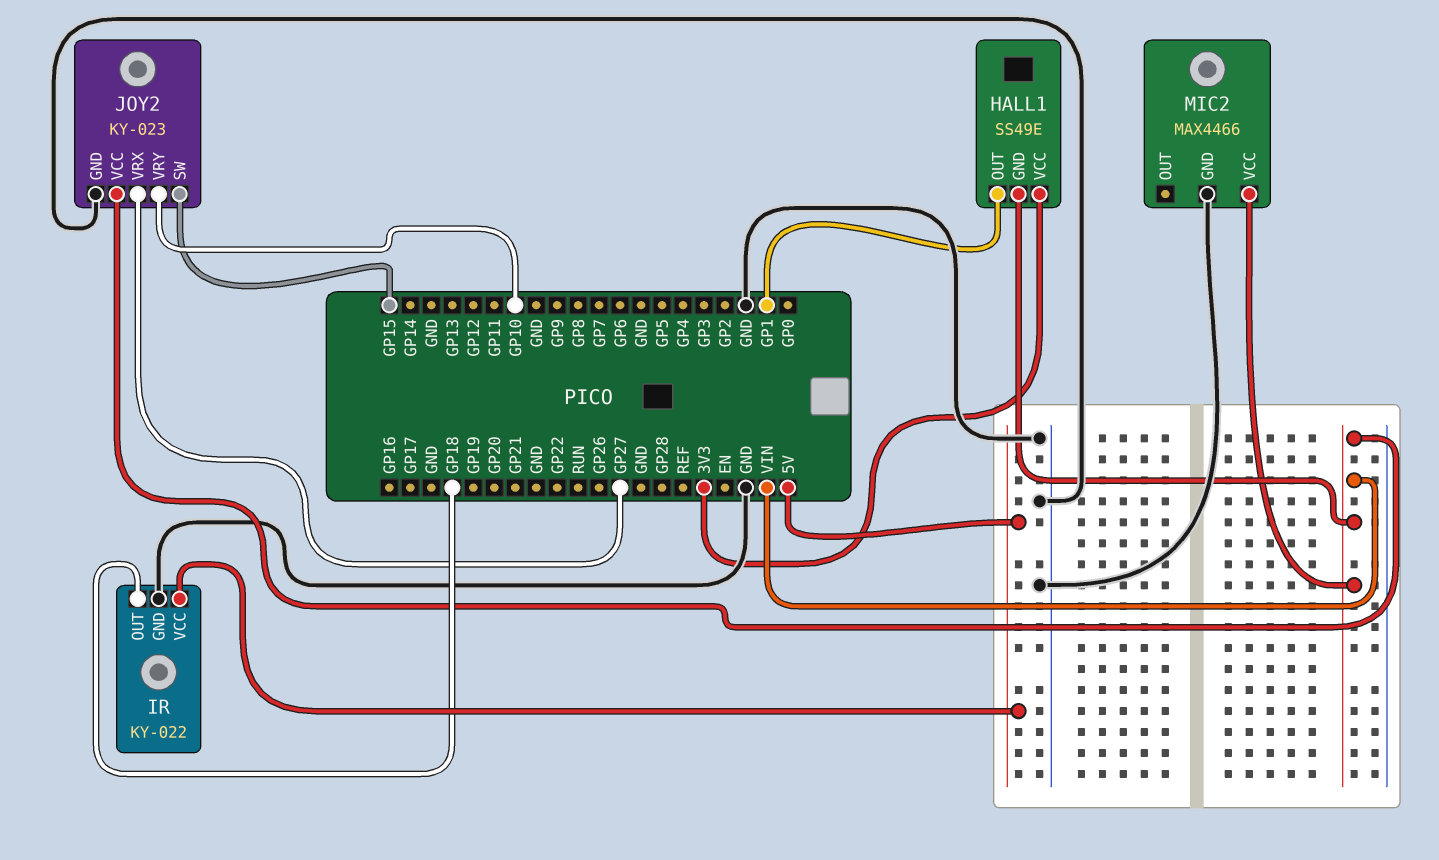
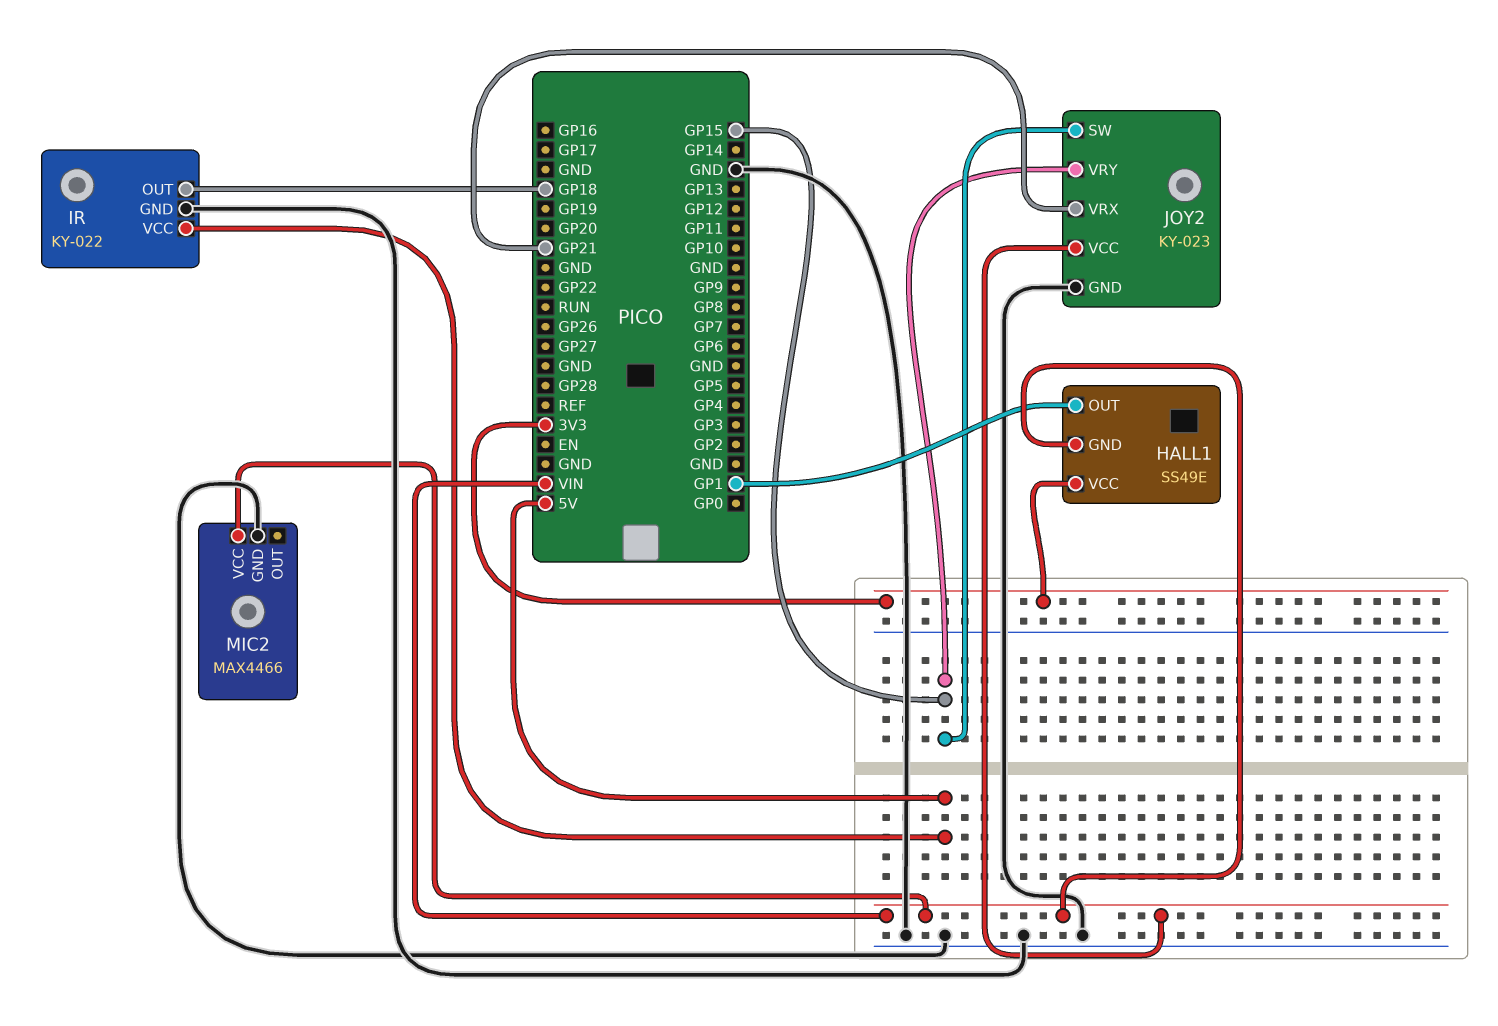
JOY2 pin VRX: GP27 -> GP21
JOY2 pin VRY: GP10 -> GP15

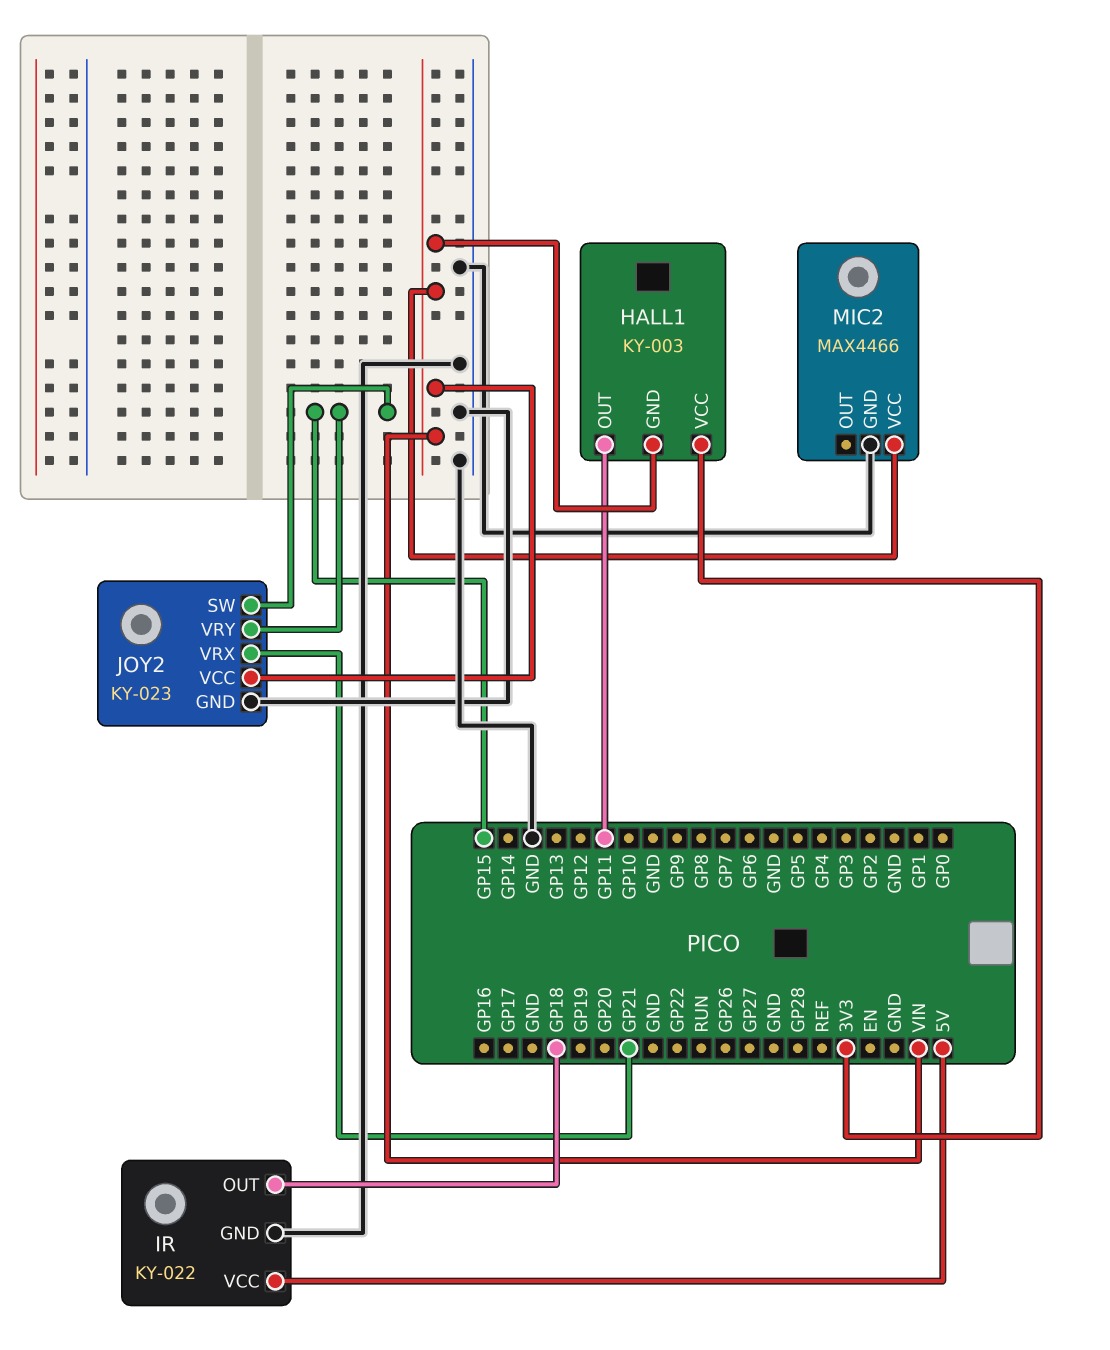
HALL1: SS49E -> KY-003
HALL1 pin OUT: GP1 -> GP11

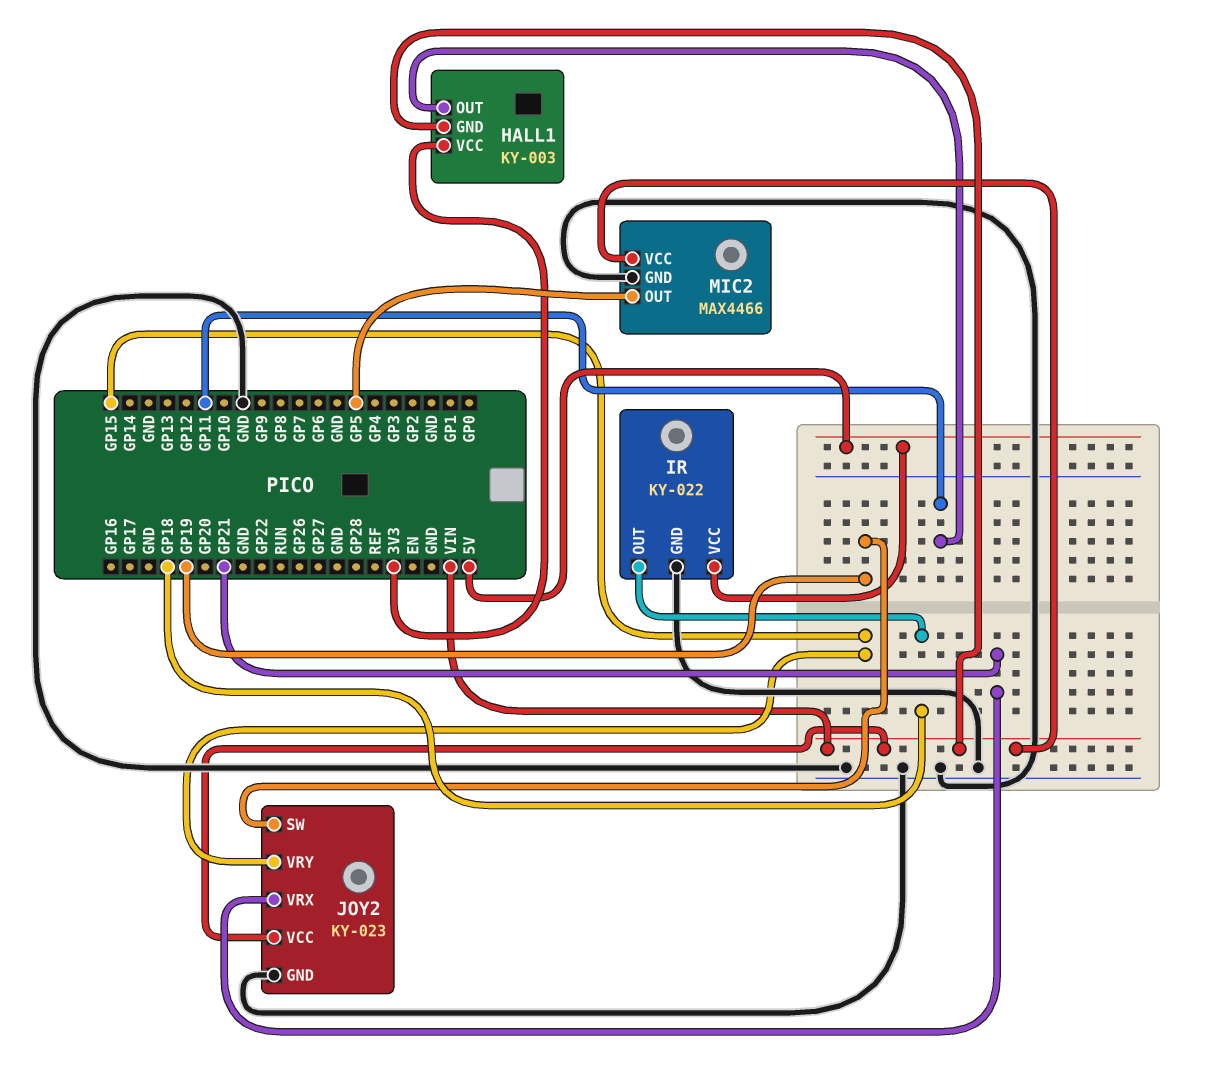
JOY2 pin SW: GP15 -> GP19
MIC2 pin OUT: none -> GP5

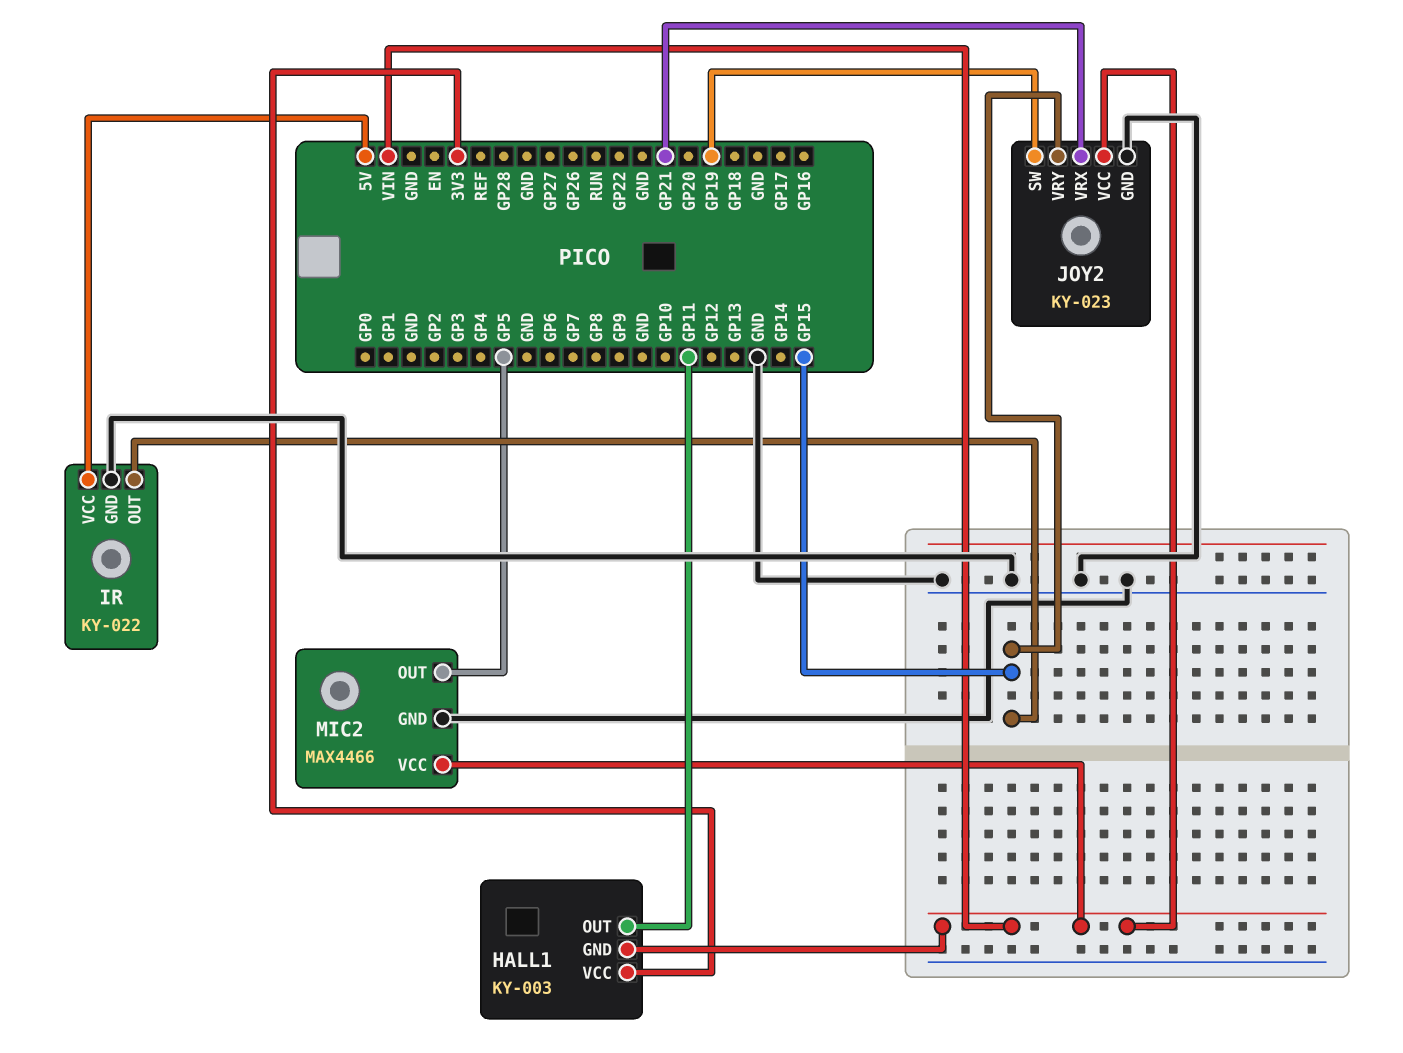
IR pin OUT: GP18 -> GP15

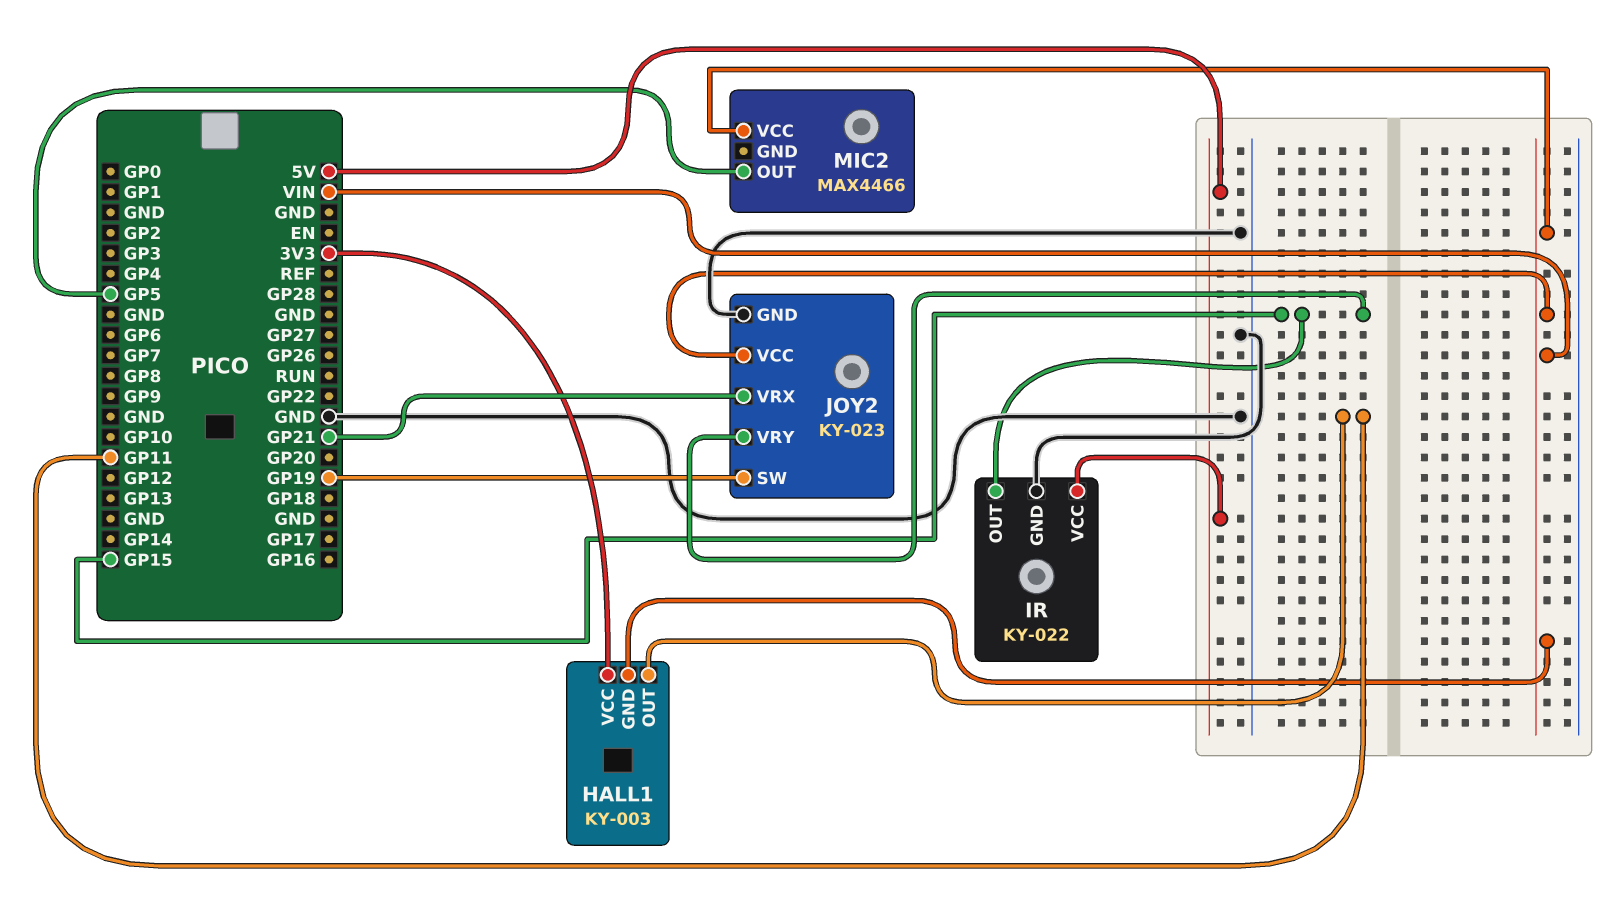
MIC2 pin GND: GND -> none

